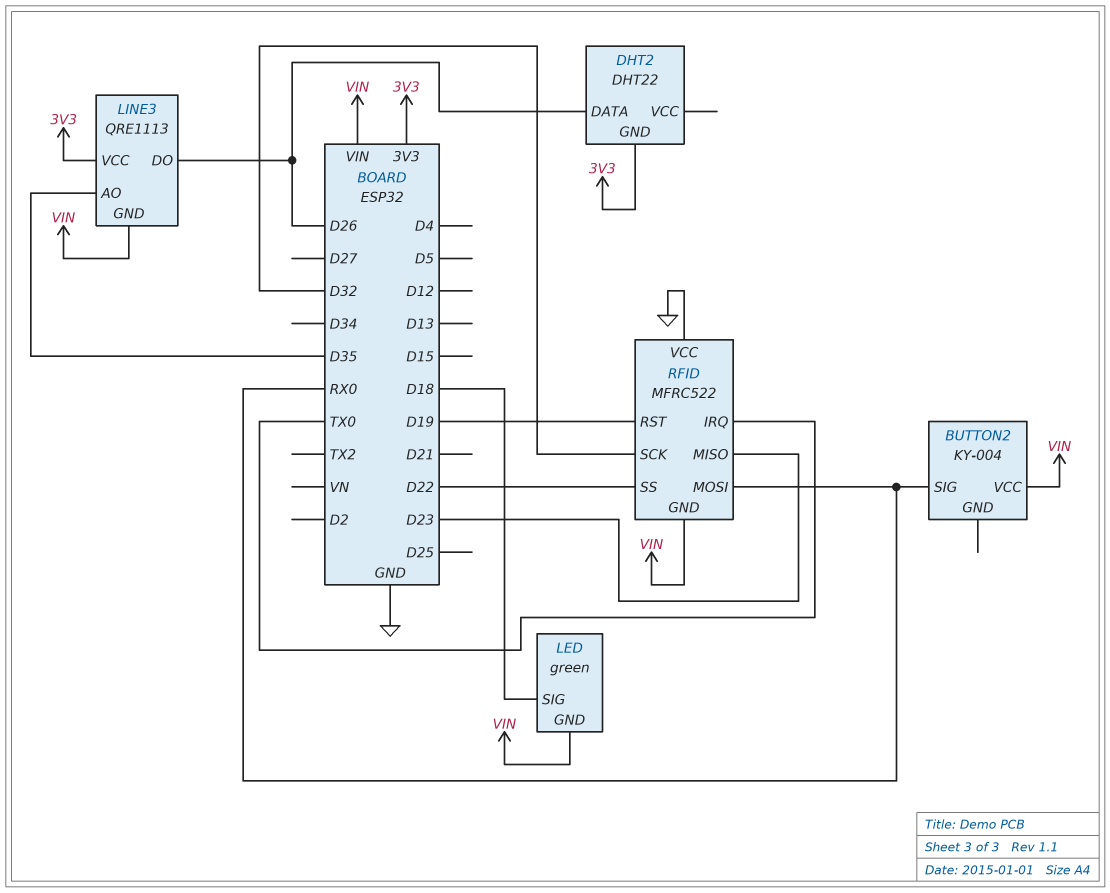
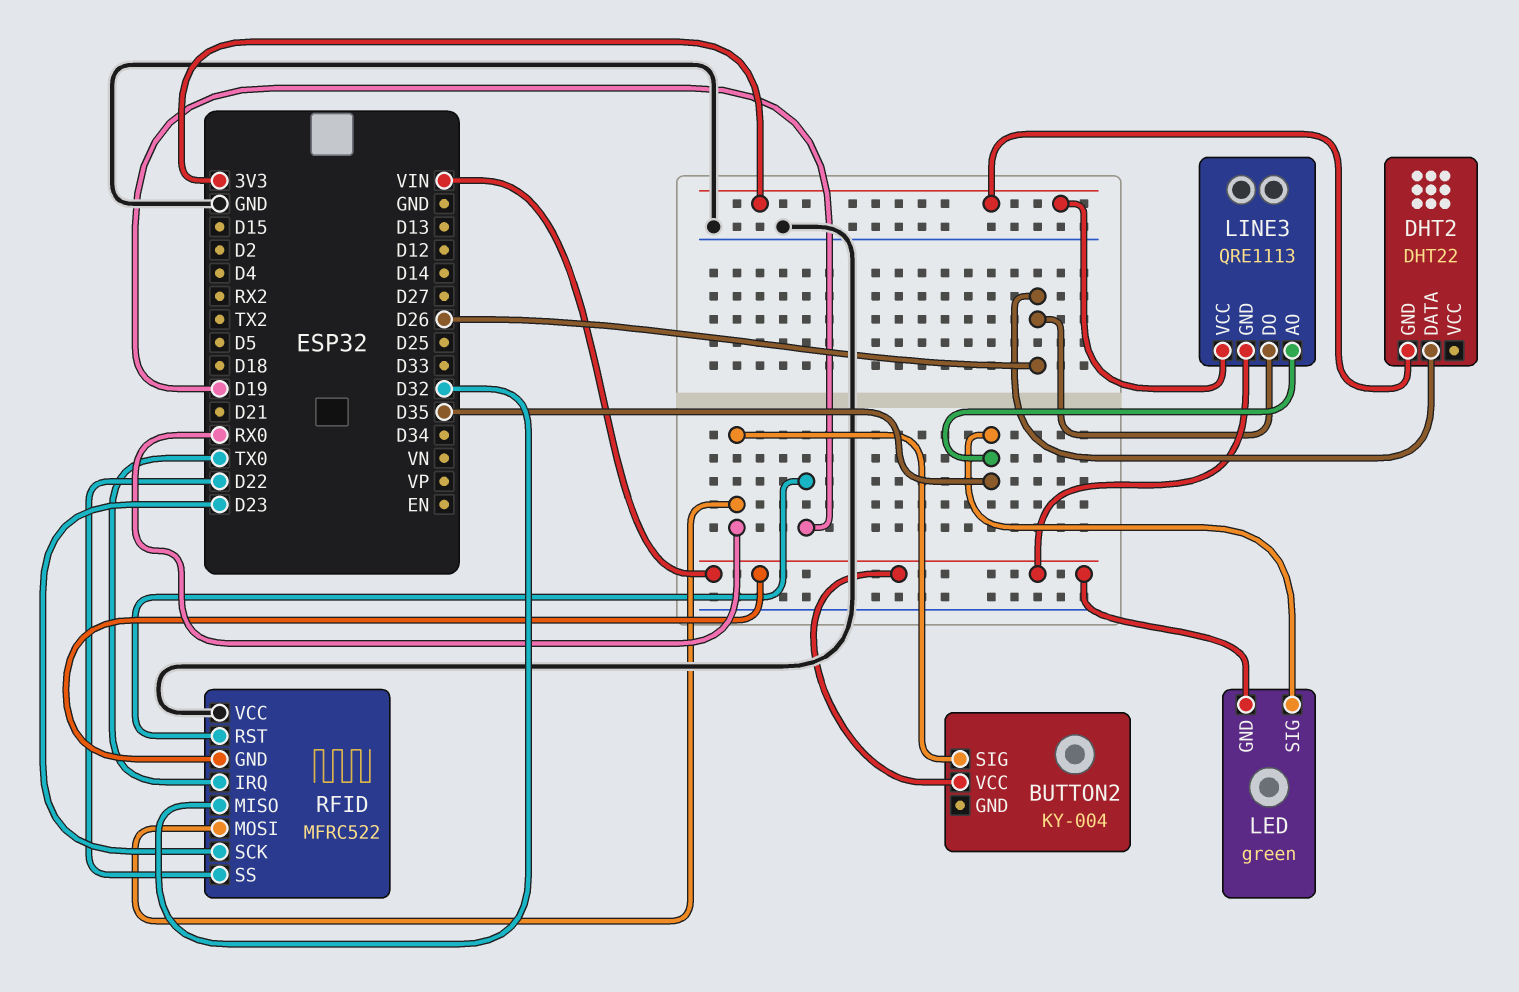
LED pin SIG: D18 -> D35
RFID pin MISO: D23 -> D32
RFID pin SCK: D32 -> D23

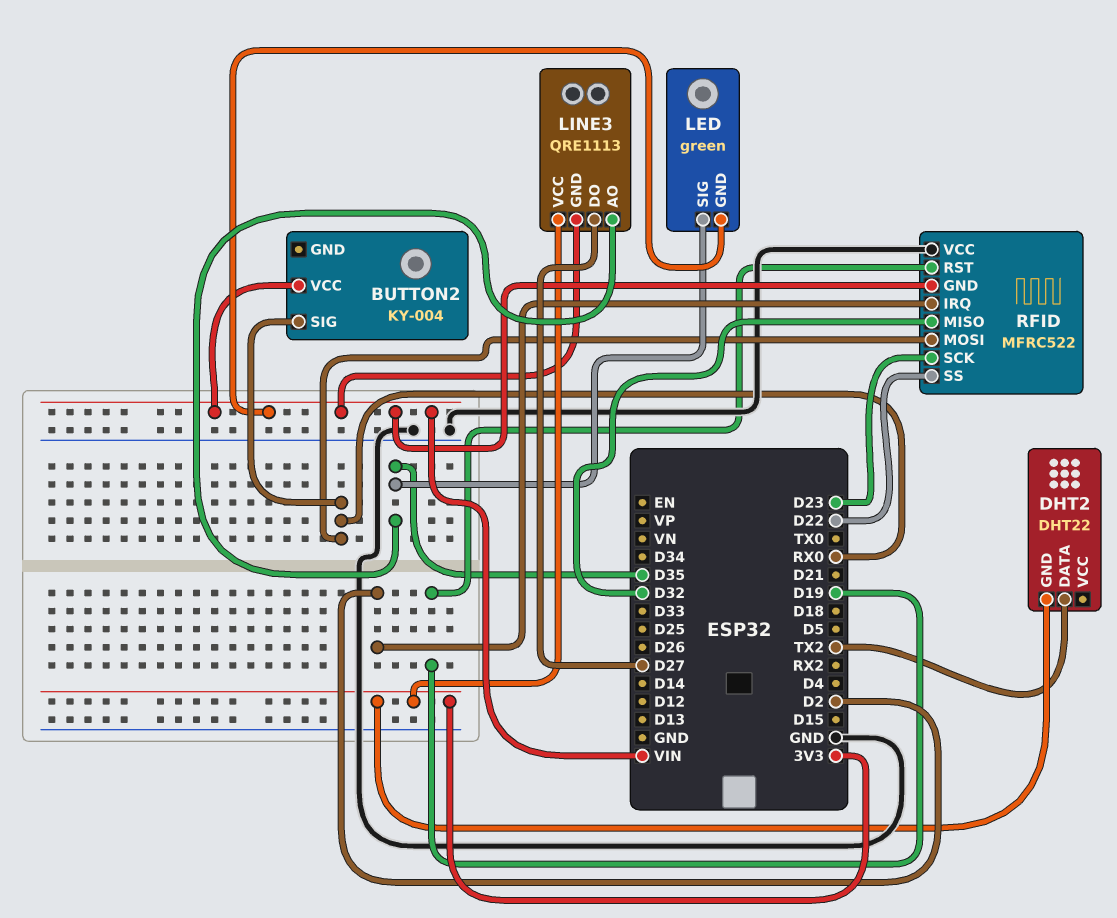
DHT2 pin DATA: D26 -> TX2
LINE3 pin DO: D26 -> D27
RFID pin IRQ: TX0 -> D2

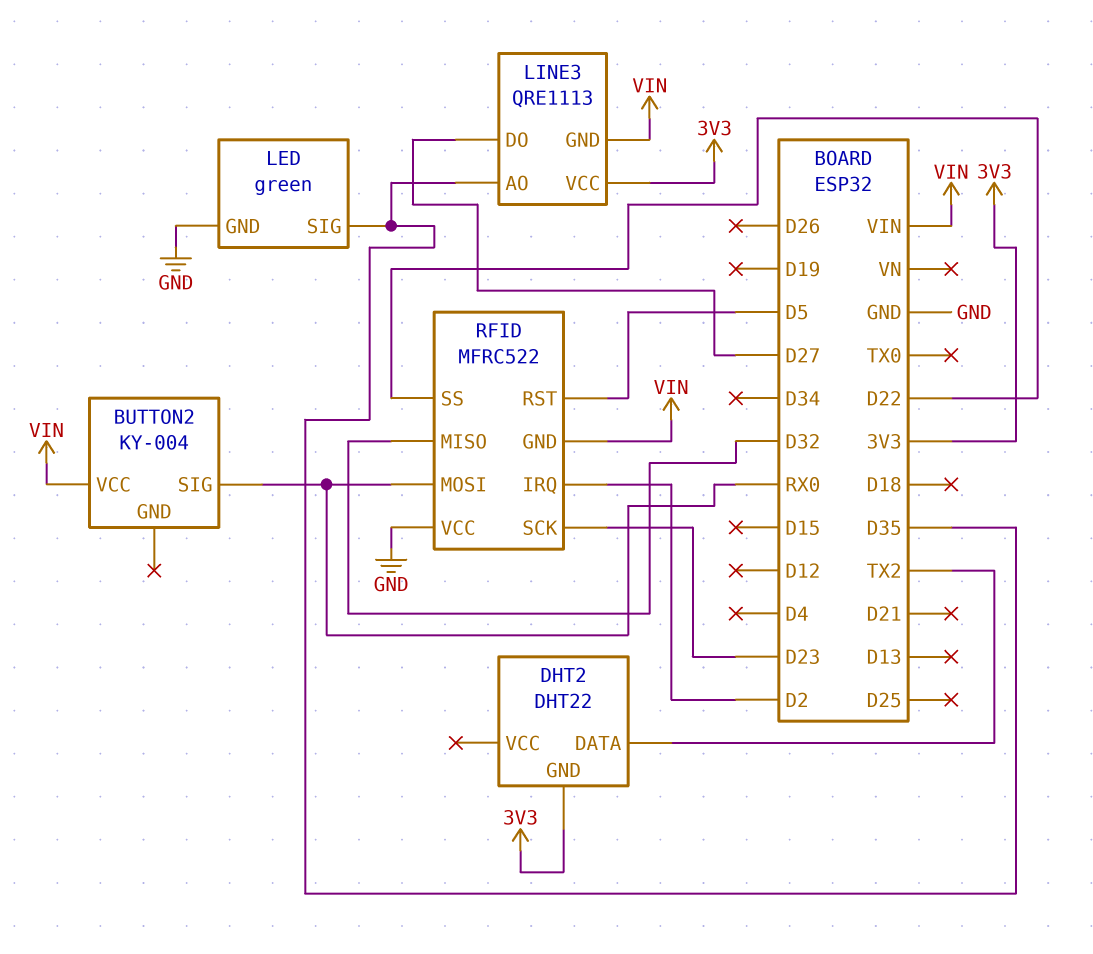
LED pin GND: VIN -> GND
RFID pin RST: D19 -> D5

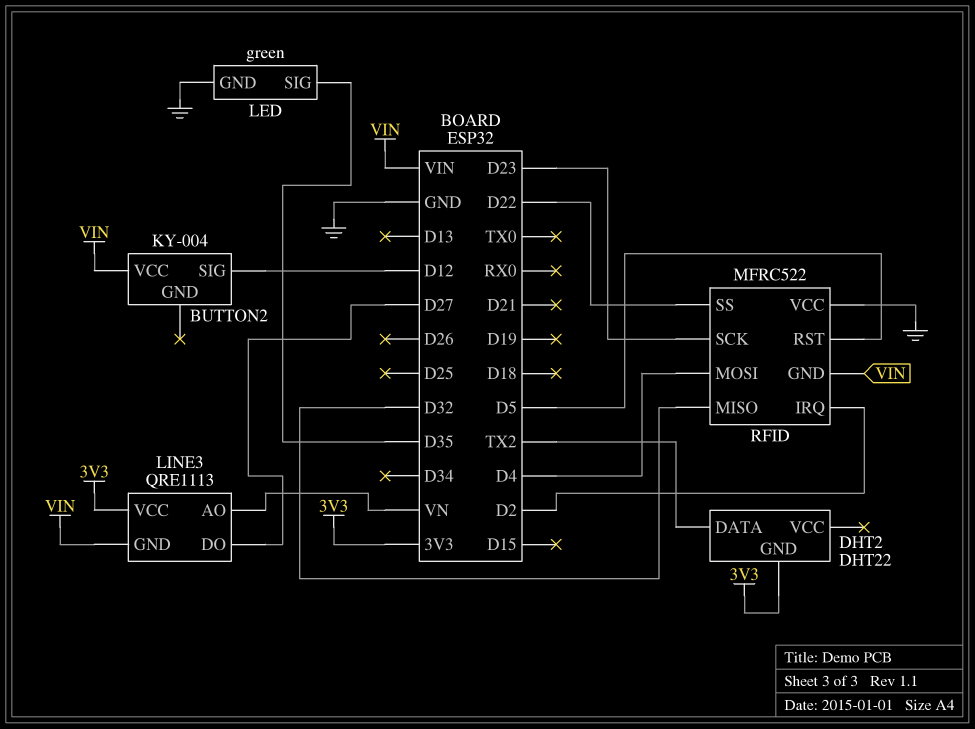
BUTTON2 pin SIG: RX0 -> D12
LINE3 pin AO: D35 -> VN
RFID pin MOSI: RX0 -> D4

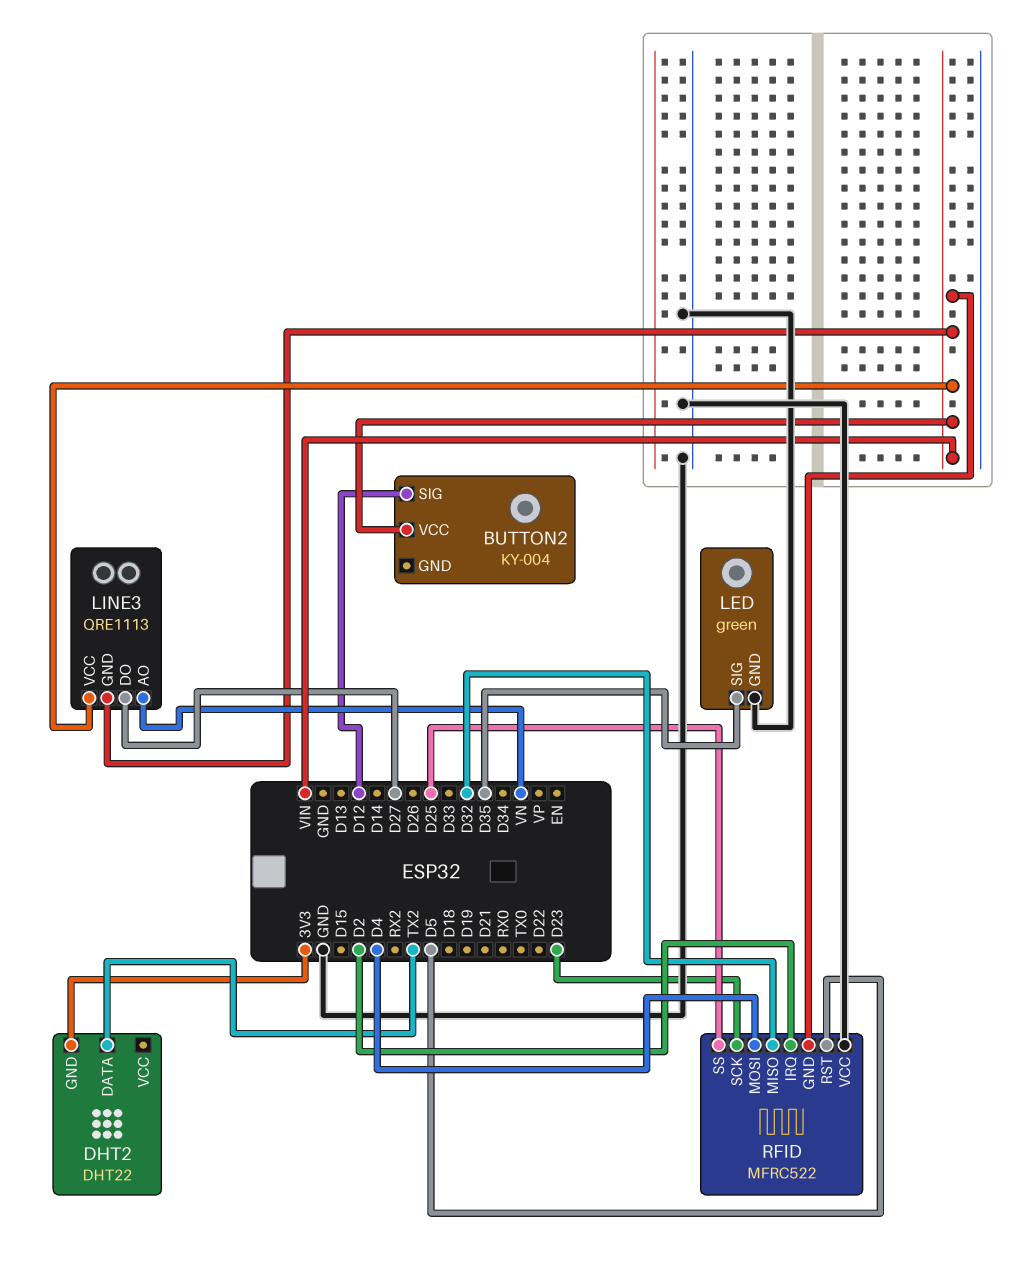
LINE3 pin VCC: 3V3 -> VIN
RFID pin SS: D22 -> D25

